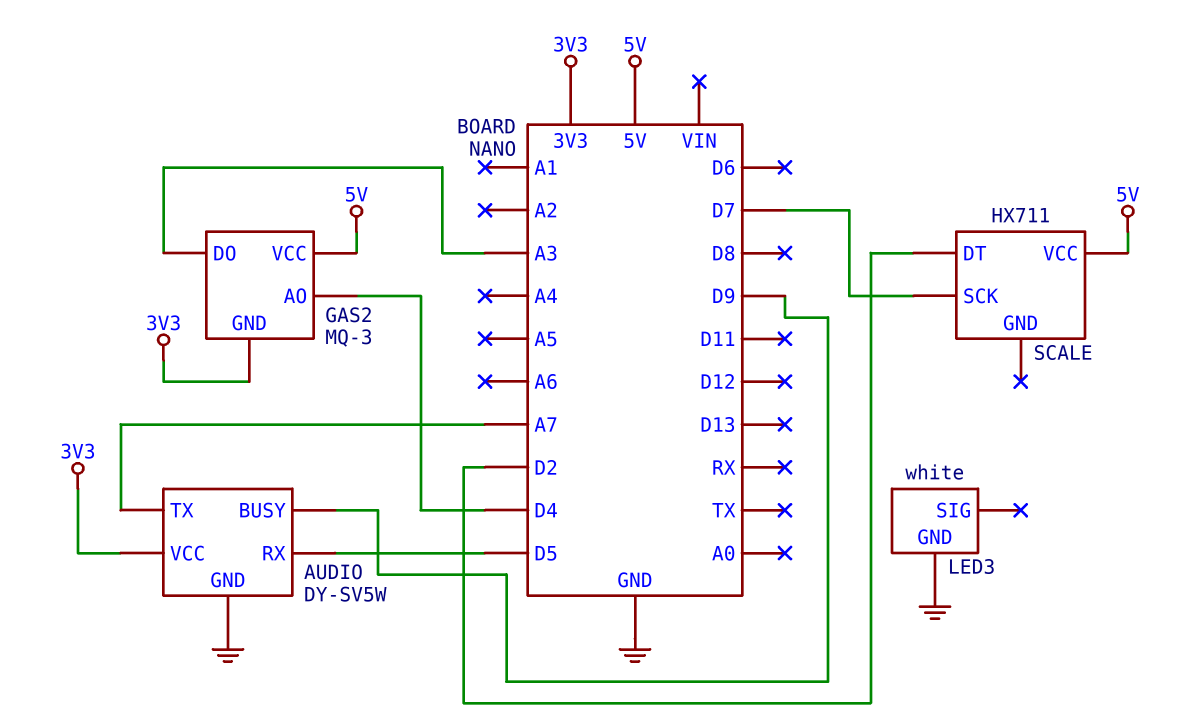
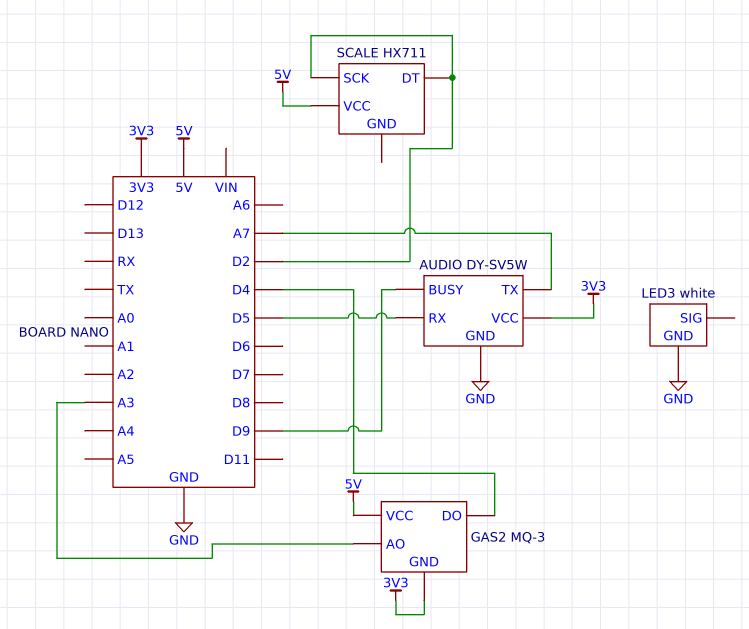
GAS2 pin AO: D4 -> A3
GAS2 pin DO: A3 -> D4
SCALE pin SCK: D7 -> D2

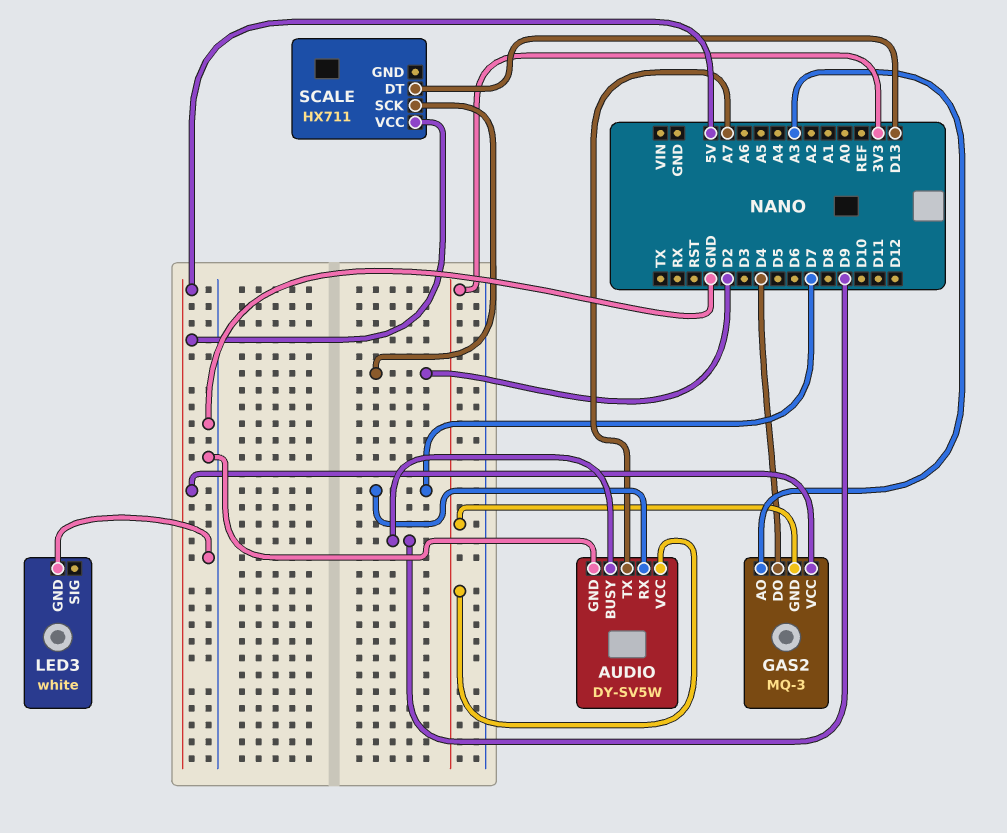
AUDIO pin RX: D5 -> D7
SCALE pin DT: D2 -> D13

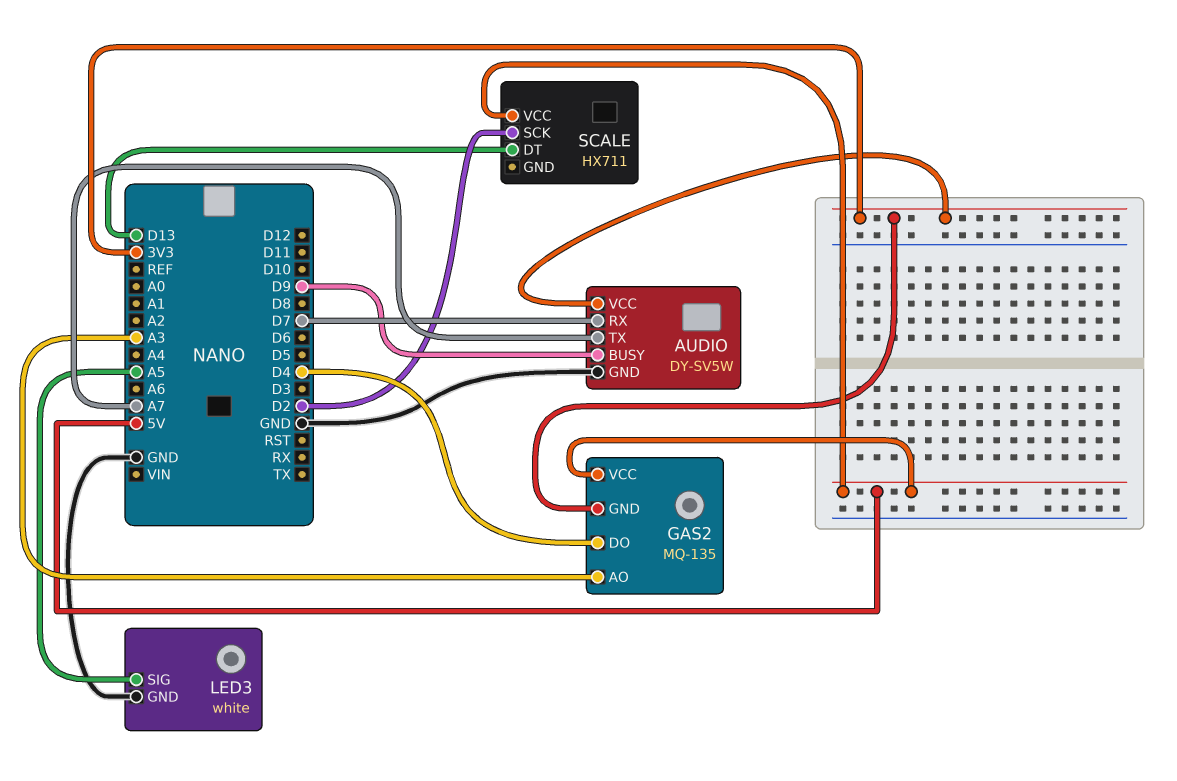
GAS2: MQ-3 -> MQ-135
LED3 pin SIG: none -> A5

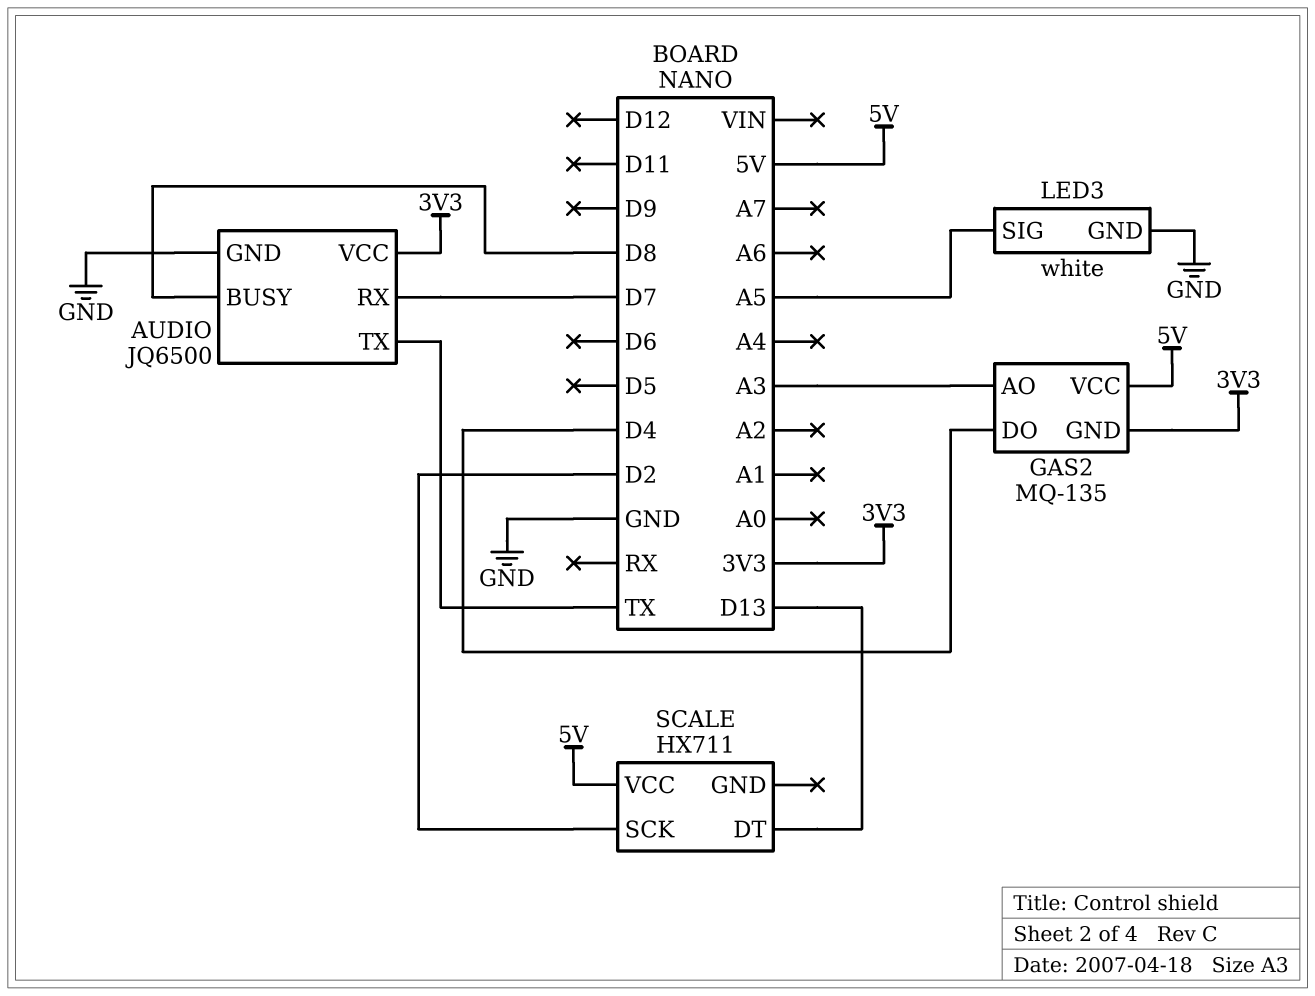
AUDIO: DY-SV5W -> JQ6500
AUDIO pin BUSY: D9 -> D8
AUDIO pin TX: A7 -> TX

